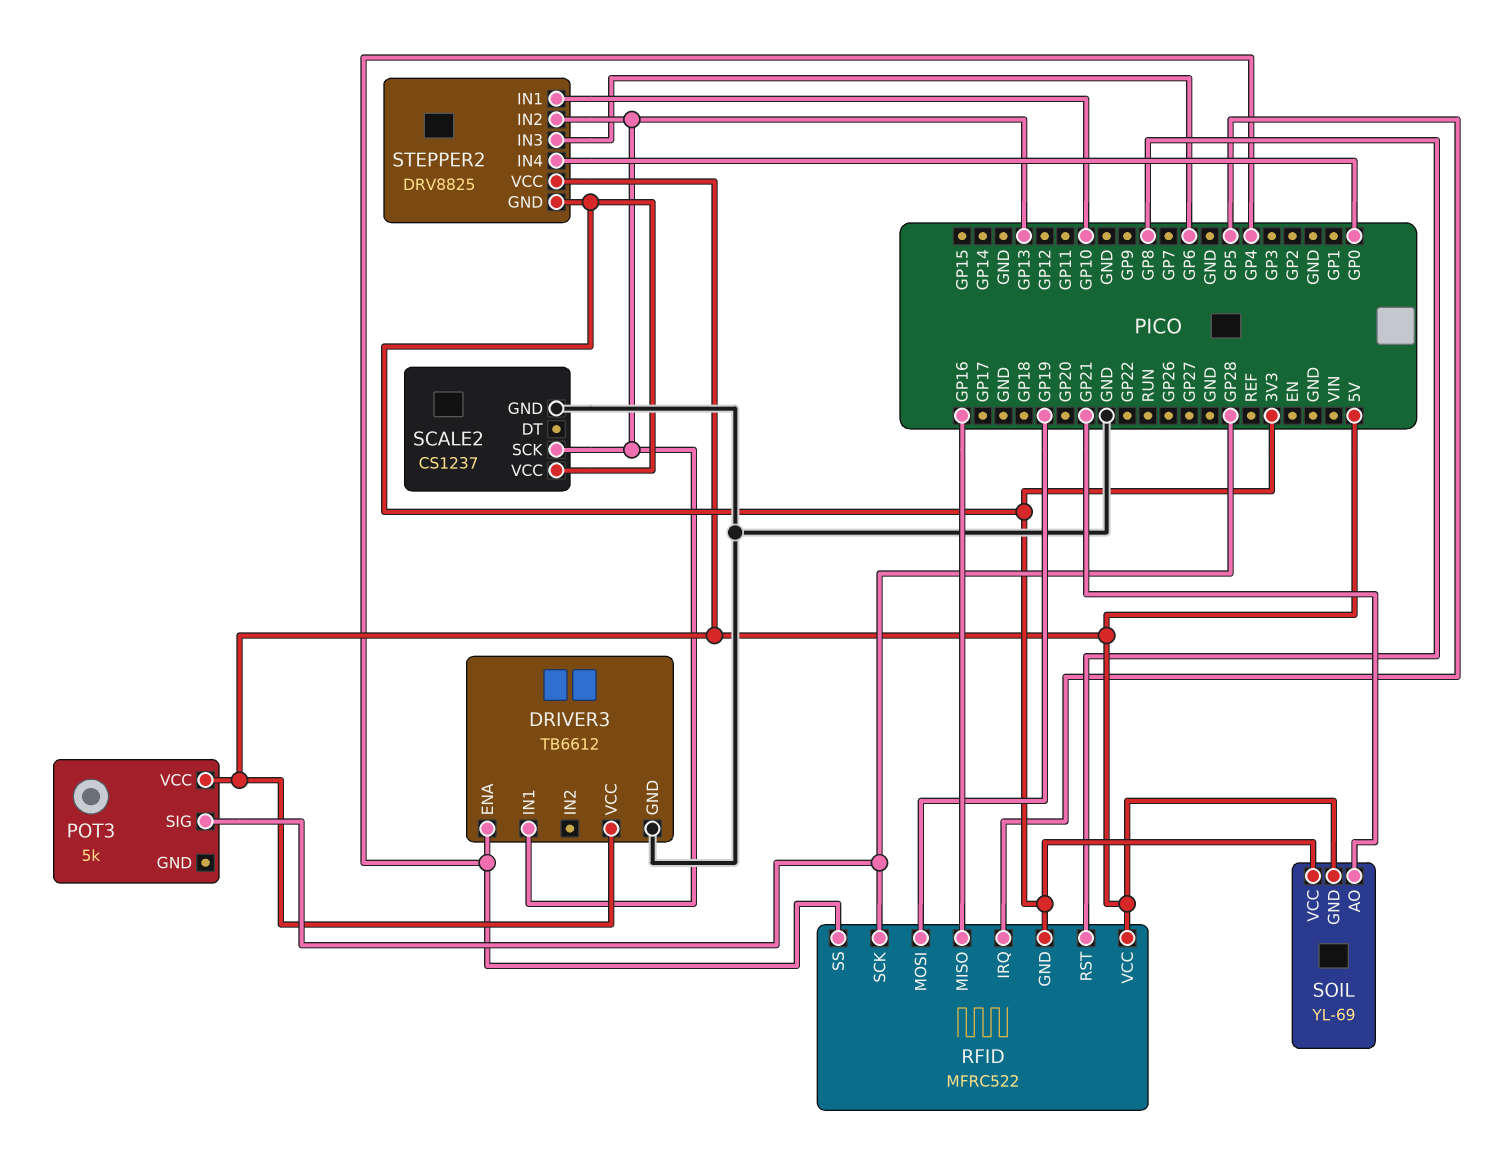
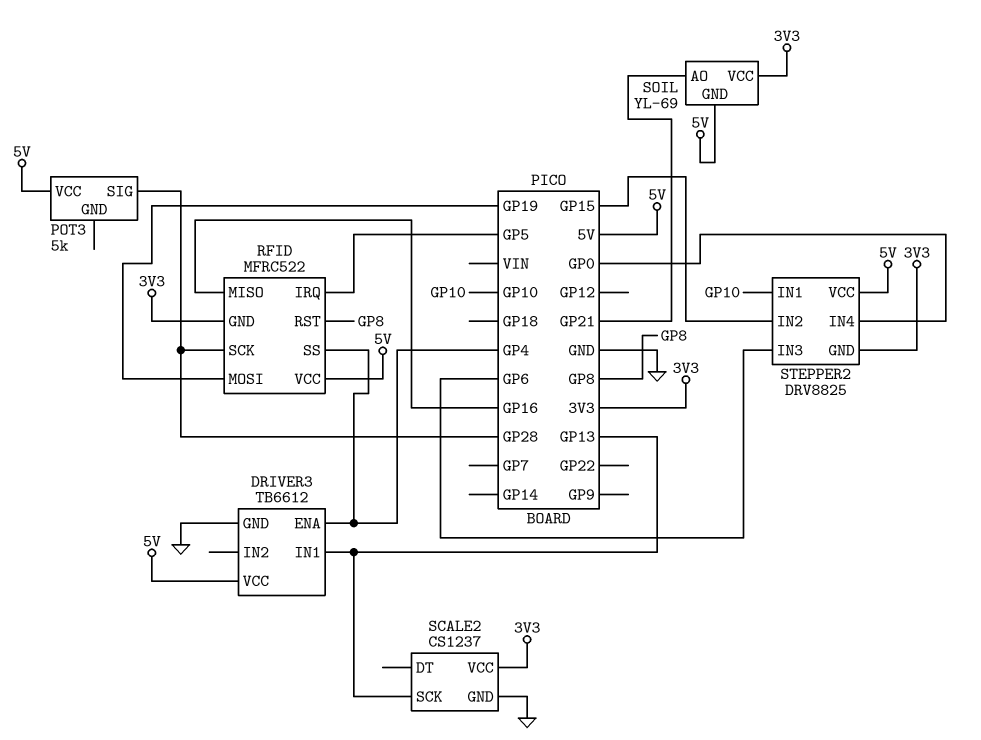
STEPPER2 pin IN2: GP13 -> GP15

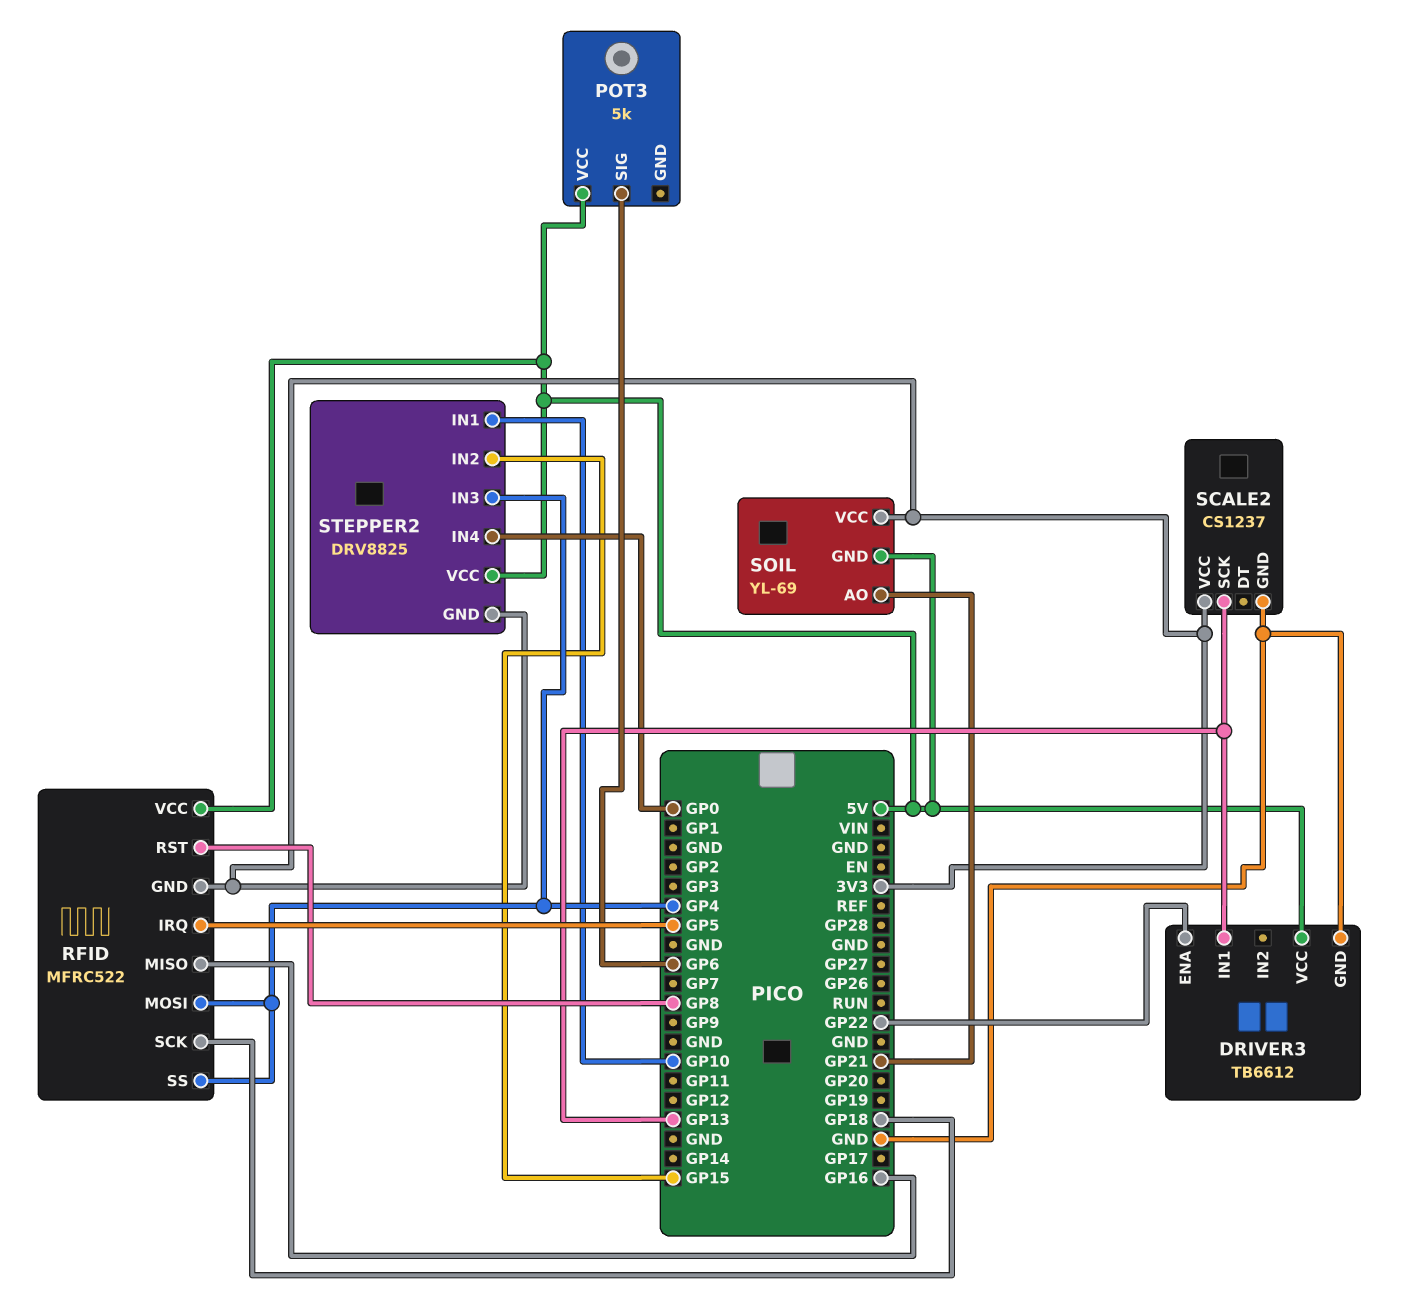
DRIVER3 pin ENA: GP4 -> GP22
POT3 pin SIG: GP28 -> GP6
RFID pin MOSI: GP19 -> GP4
RFID pin SCK: GP28 -> GP18
STEPPER2 pin IN3: GP6 -> GP4

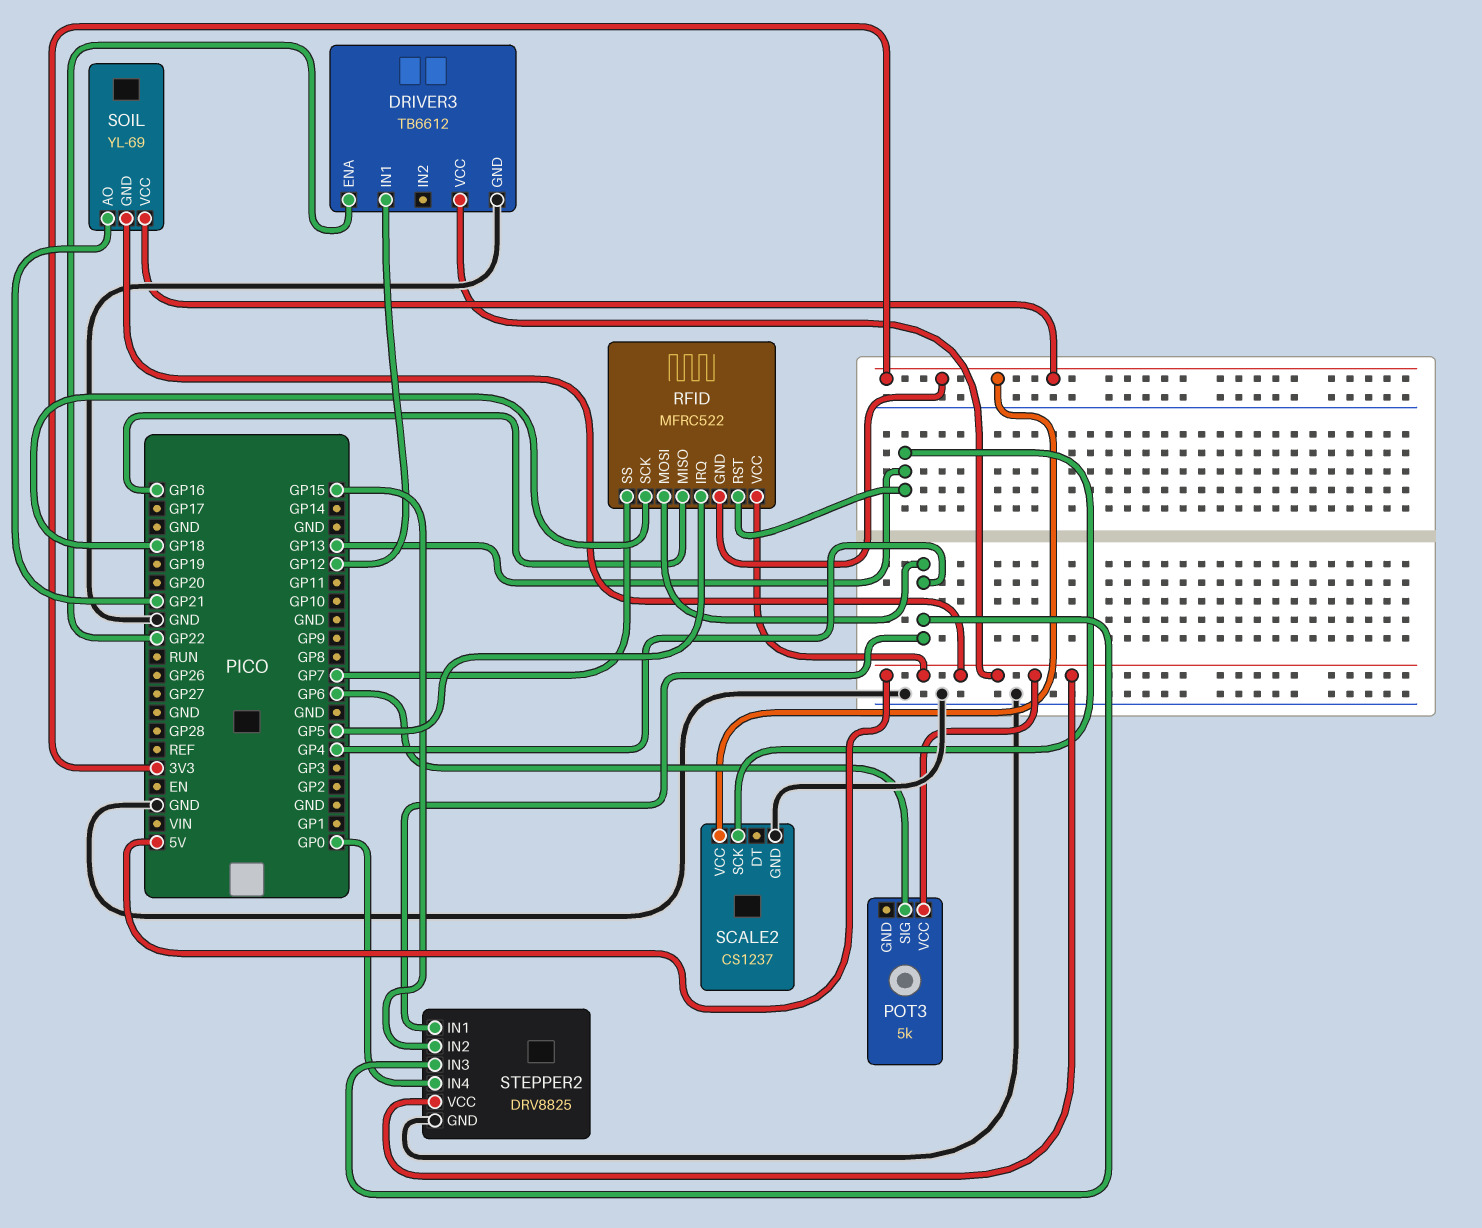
DRIVER3 pin IN1: GP13 -> GP12
RFID pin RST: GP8 -> GP13
RFID pin SS: GP4 -> GP7
STEPPER2 pin GND: 3V3 -> GND
STEPPER2 pin IN1: GP10 -> GP4

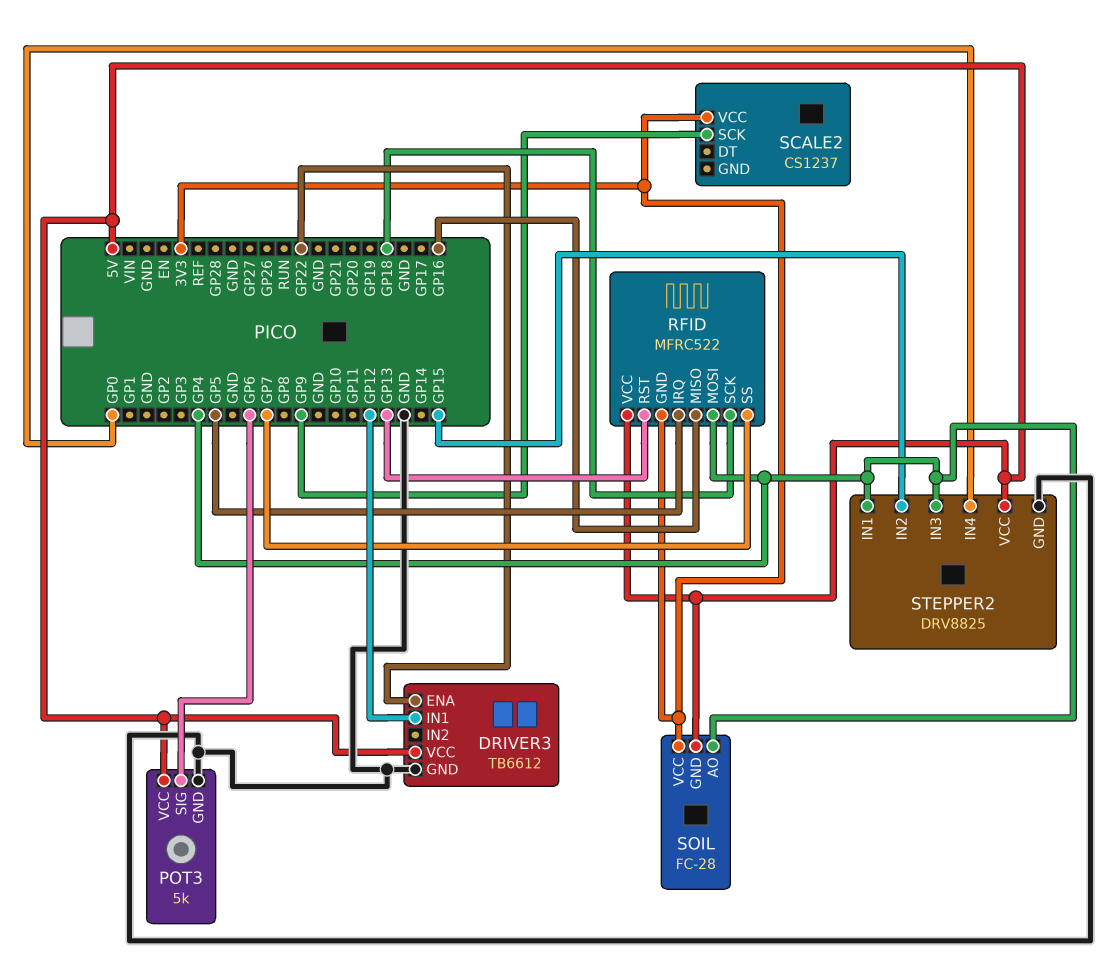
POT3 pin GND: none -> GND
SCALE2 pin GND: GND -> none
SCALE2 pin SCK: GP13 -> GP9
SOIL: YL-69 -> FC-28
SOIL pin AO: GP21 -> GP4

